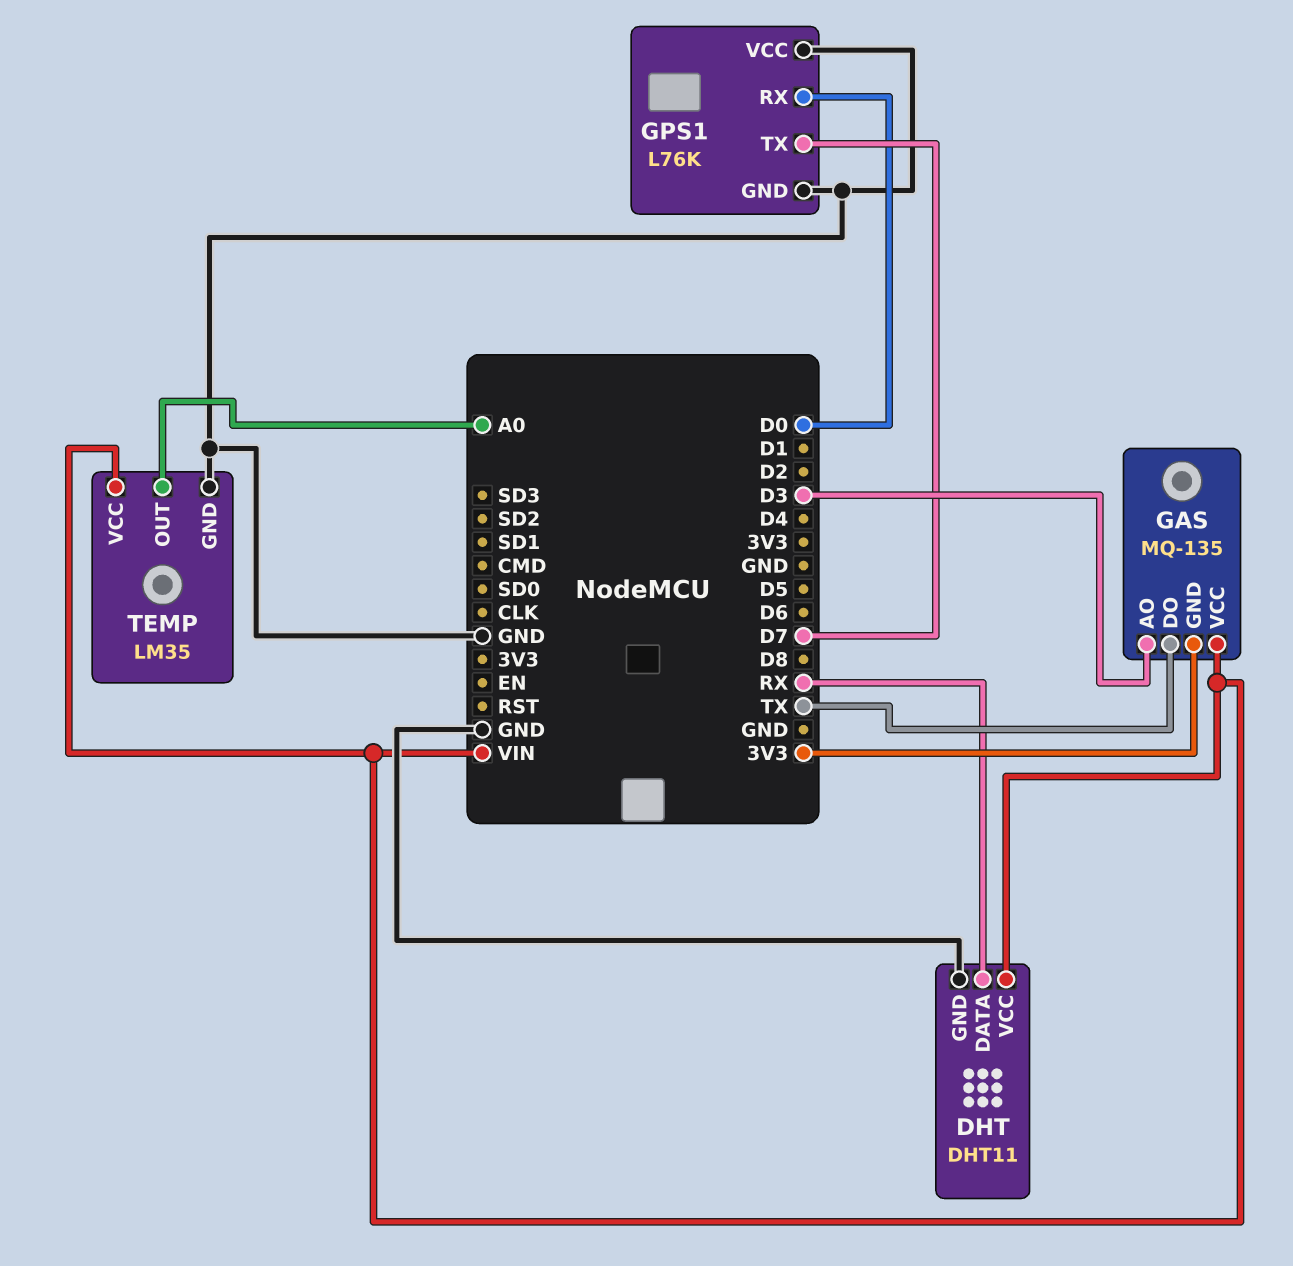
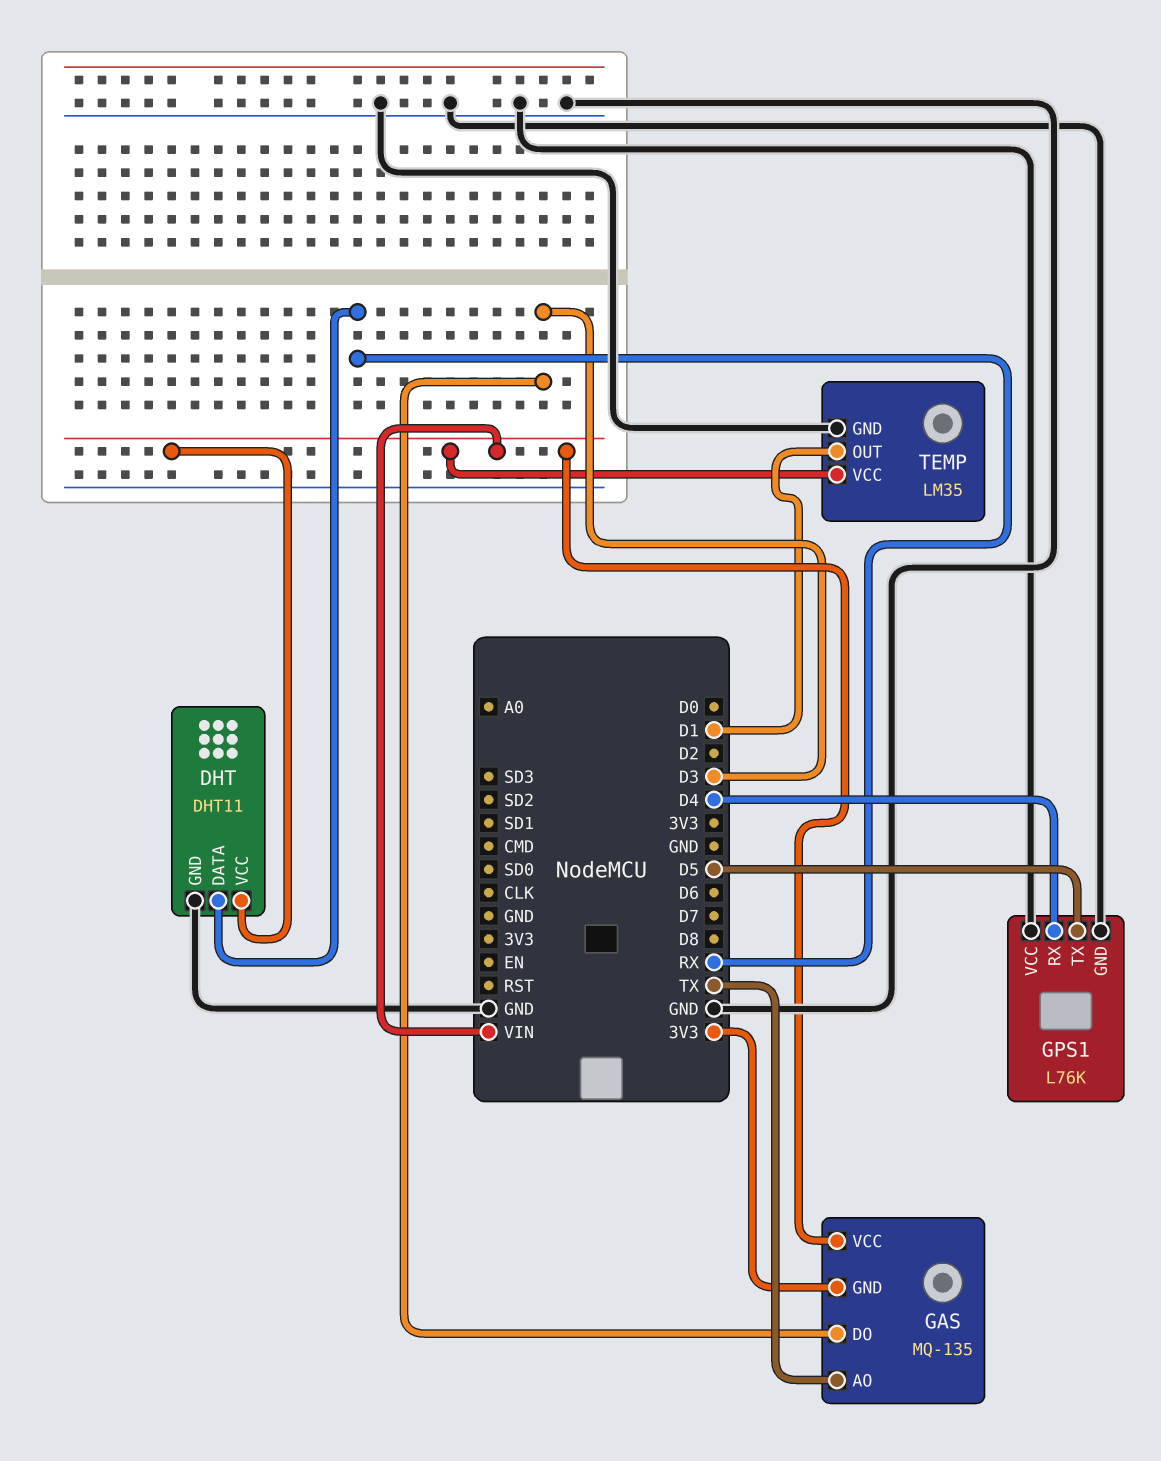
GAS pin AO: D3 -> TX
GAS pin DO: TX -> D3
GPS1 pin RX: D0 -> D4
GPS1 pin TX: D7 -> D5
TEMP pin OUT: A0 -> D1

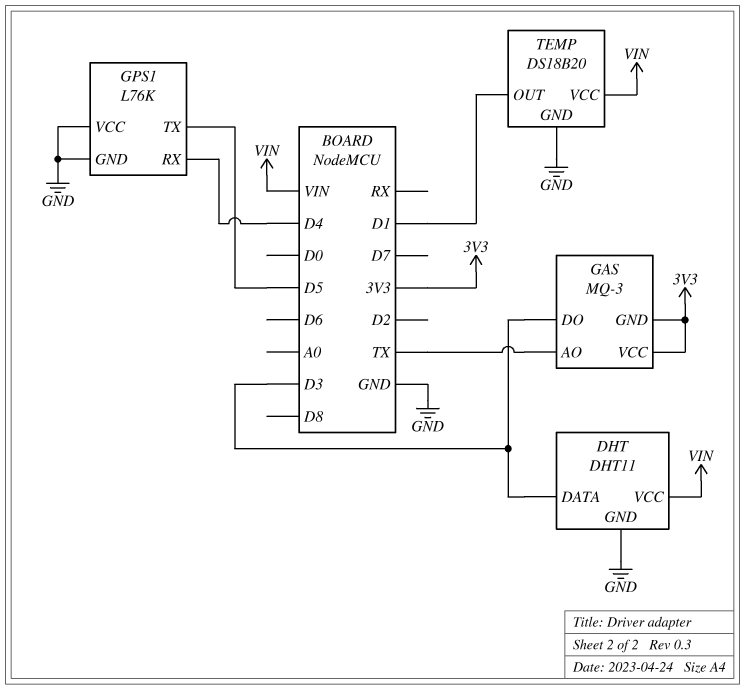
DHT pin DATA: RX -> D3
GAS: MQ-135 -> MQ-3
GAS pin VCC: VIN -> 3V3
TEMP: LM35 -> DS18B20

